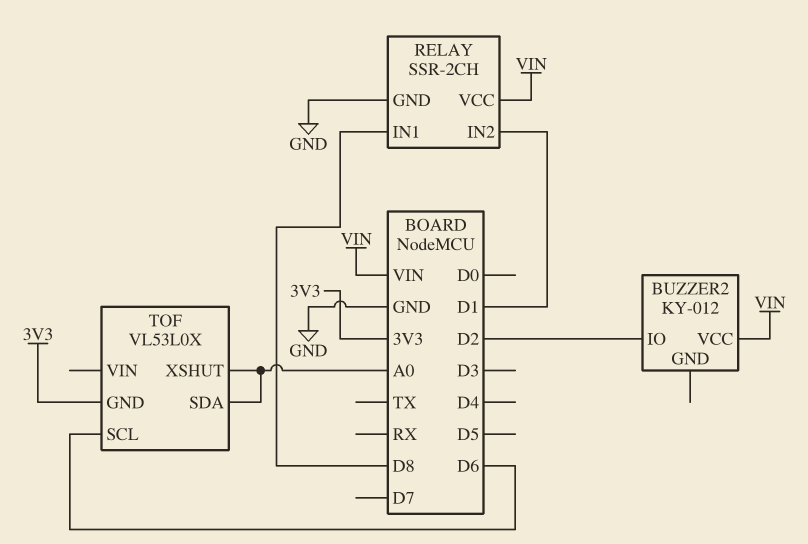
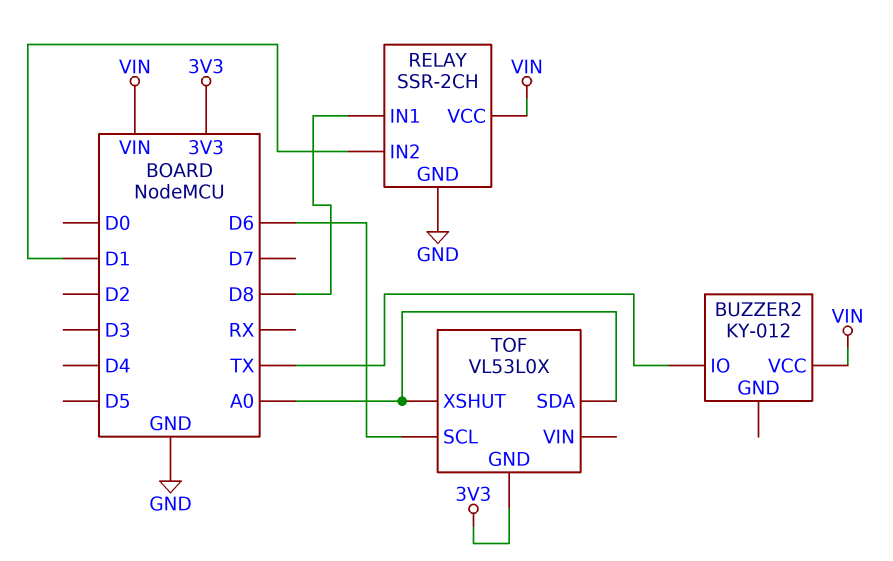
BUZZER2 pin IO: D2 -> TX

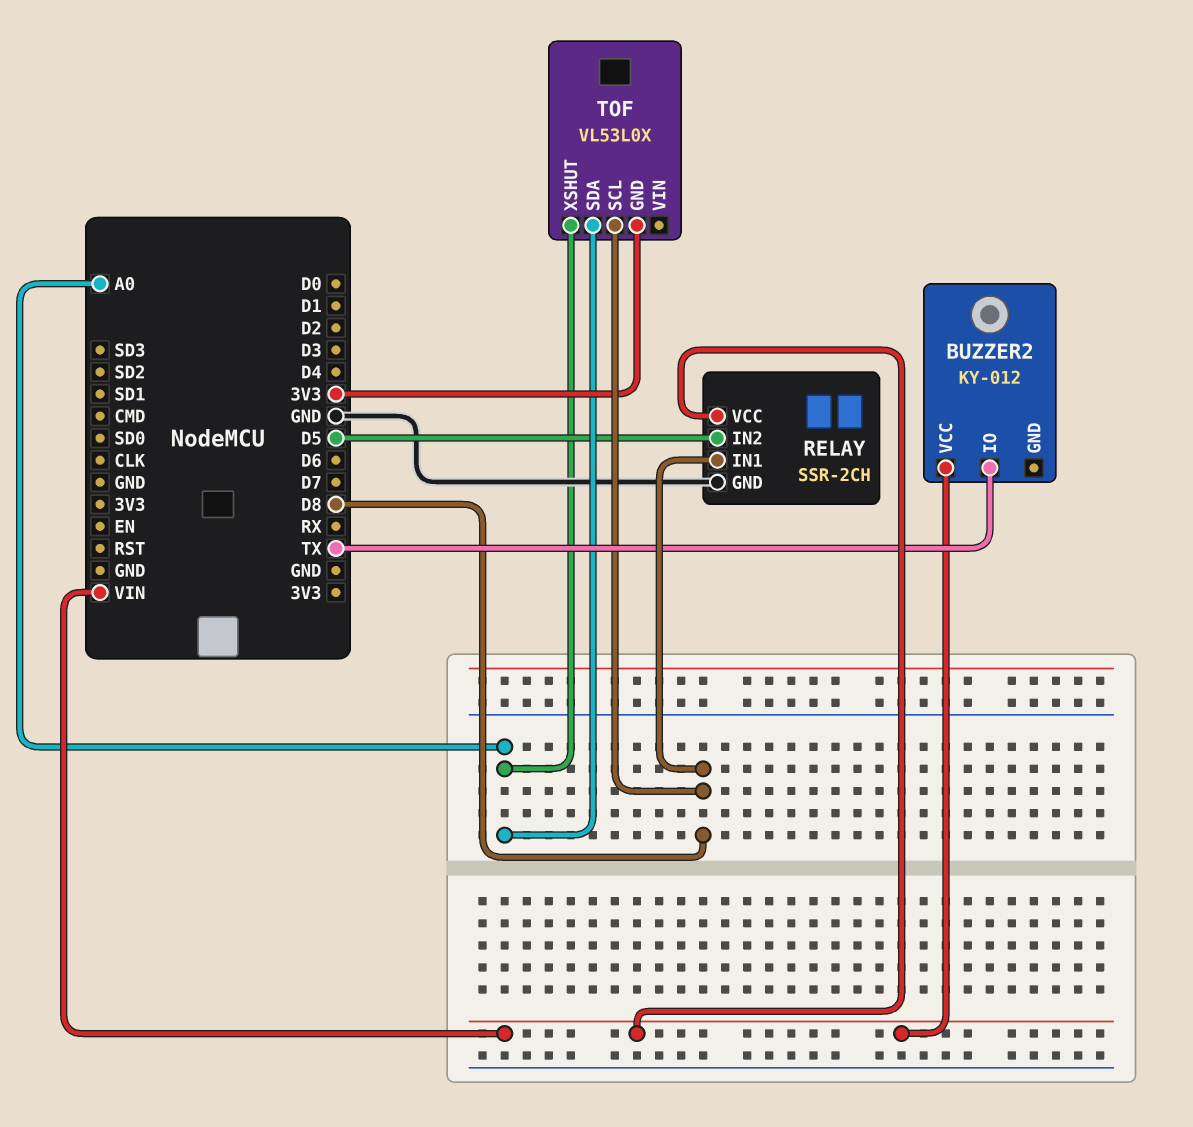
RELAY pin IN2: D1 -> D5
TOF pin SCL: D6 -> D8

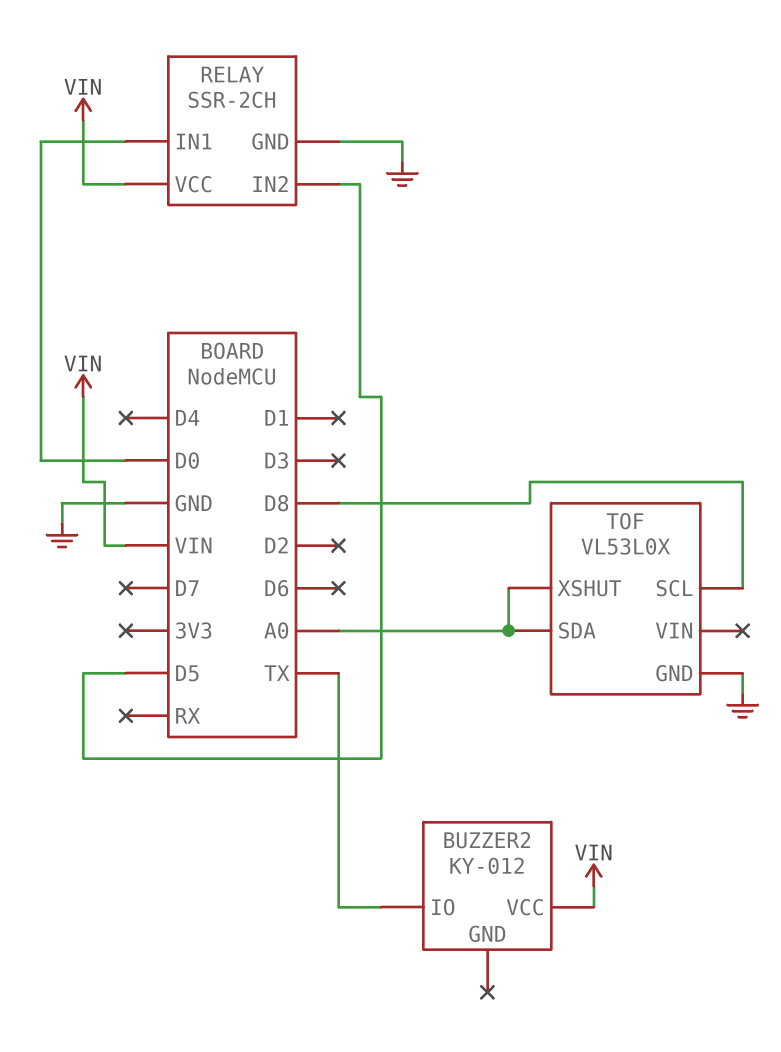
RELAY pin IN1: D8 -> D0
TOF pin GND: 3V3 -> GND

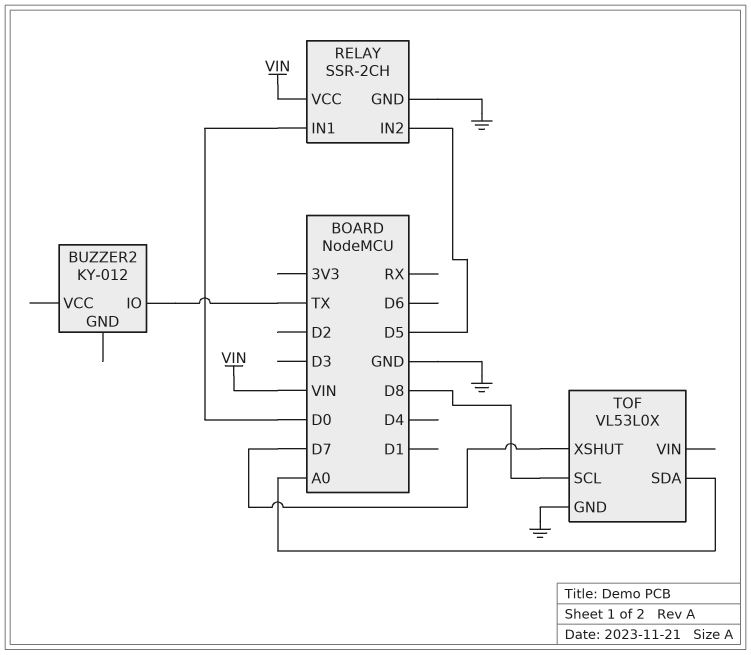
BUZZER2 pin VCC: VIN -> none
TOF pin XSHUT: A0 -> D7

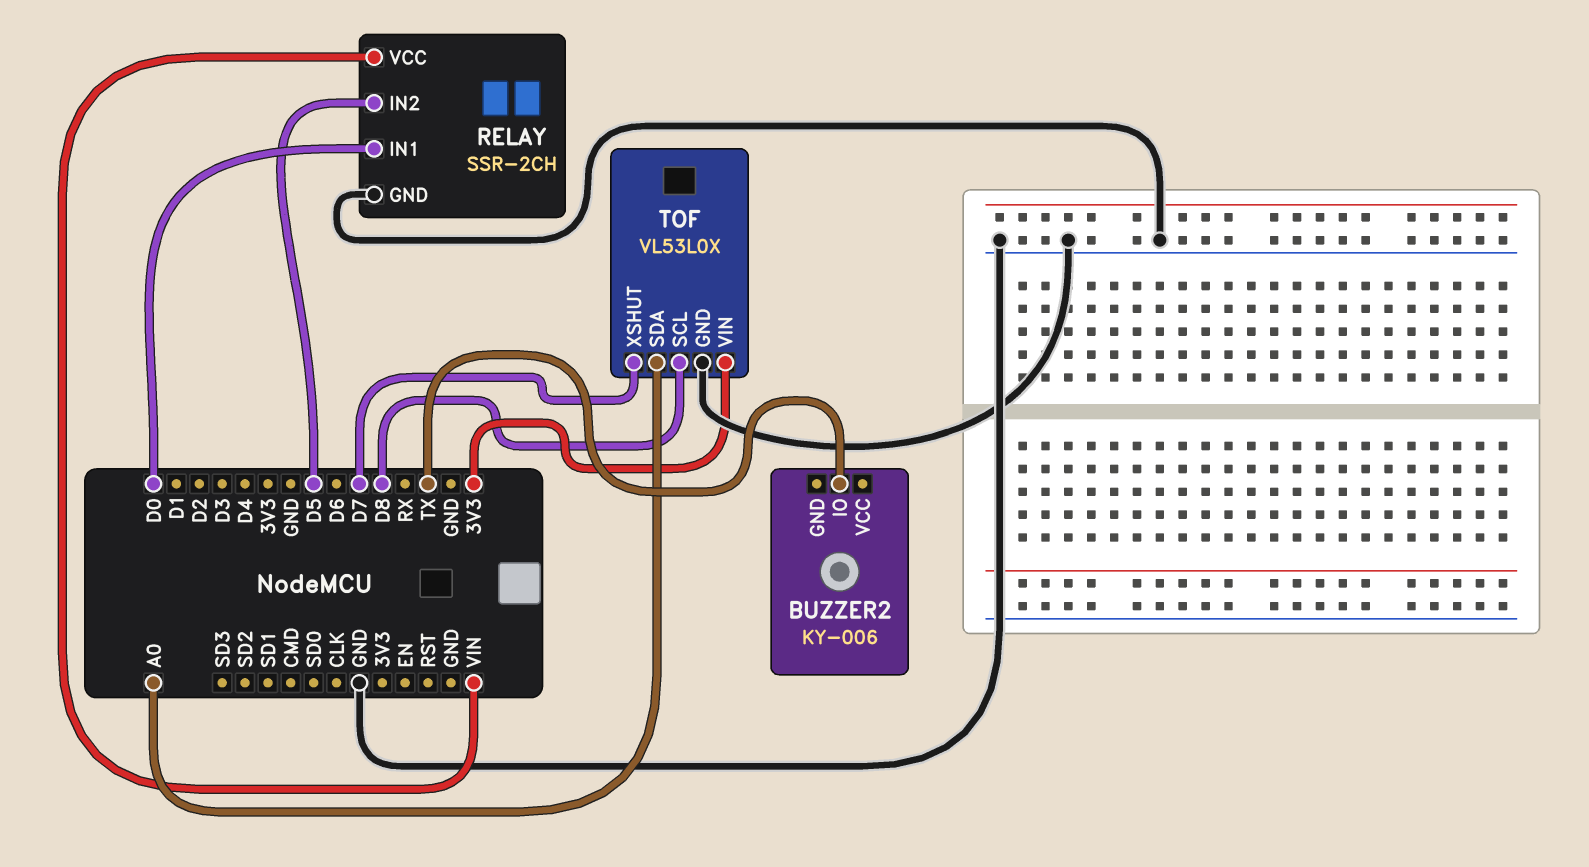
BUZZER2: KY-012 -> KY-006
TOF pin VIN: none -> 3V3

